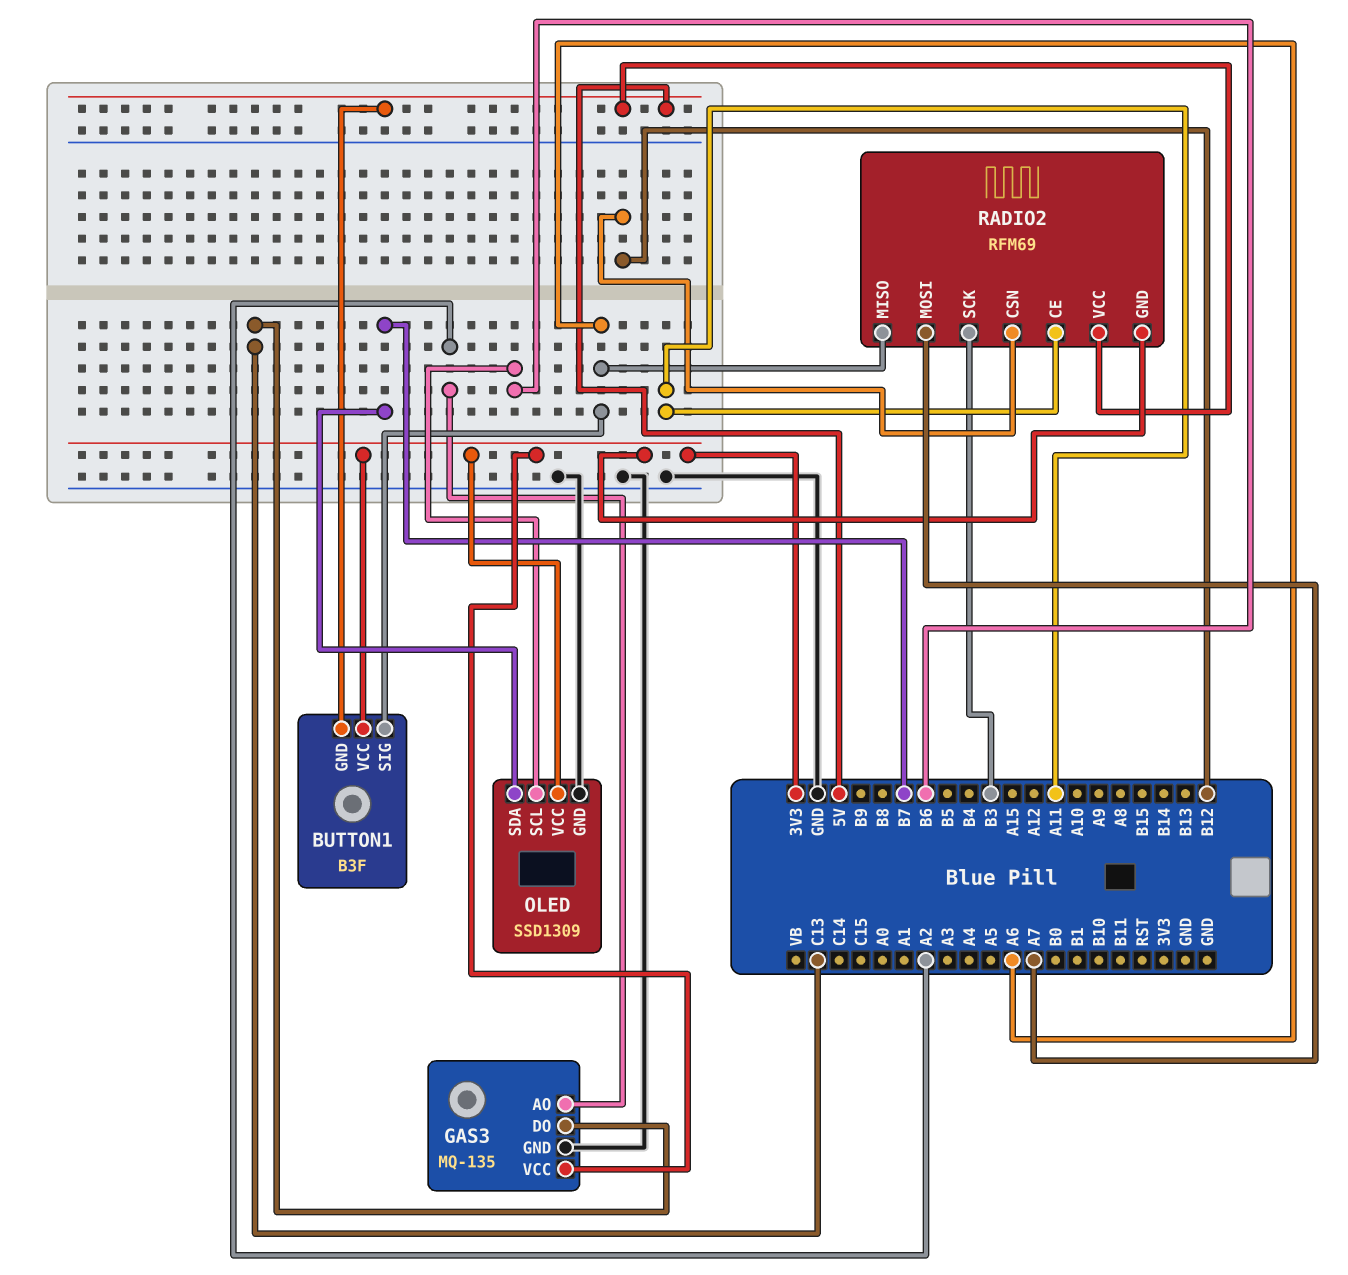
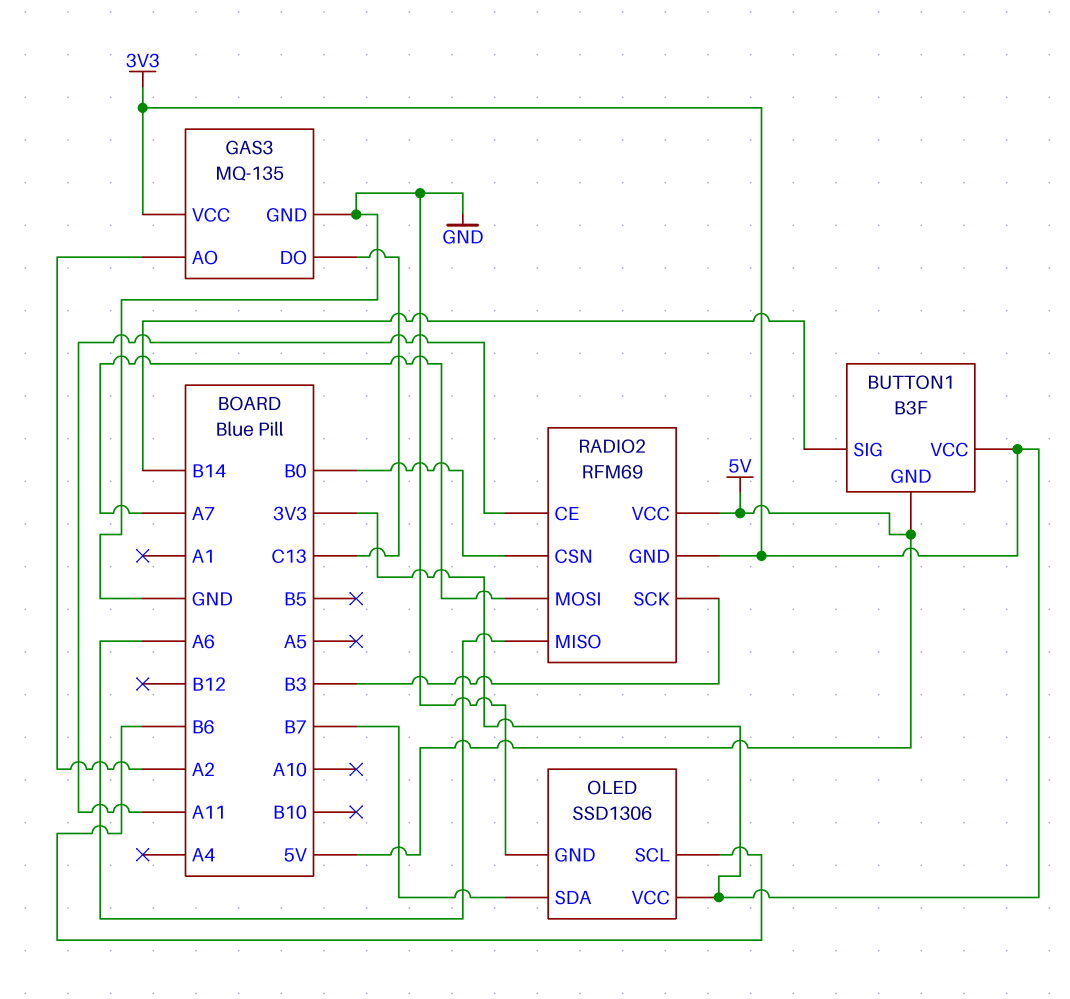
BUTTON1 pin SIG: A6 -> B14
OLED: SSD1309 -> SSD1306
RADIO2 pin CSN: B12 -> B0

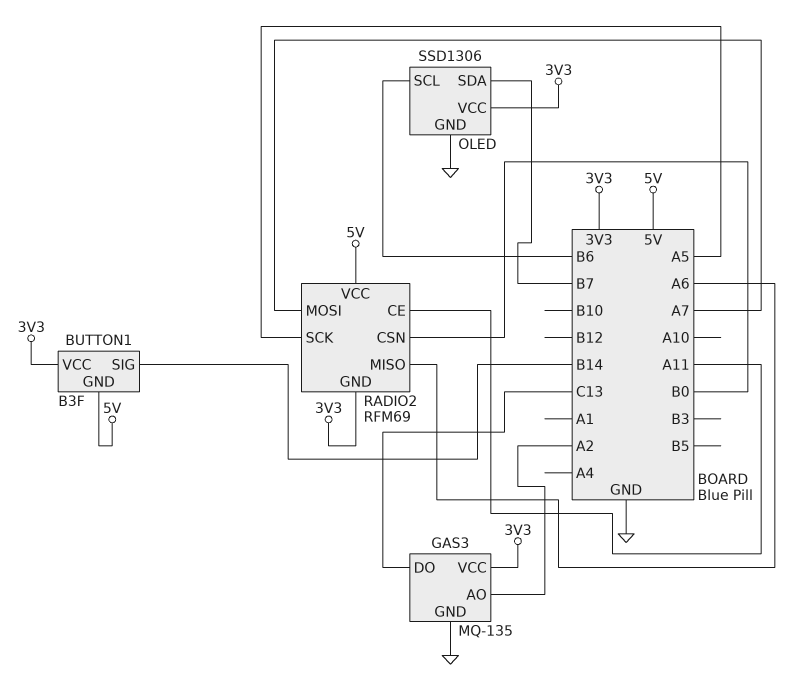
RADIO2 pin SCK: B3 -> A5

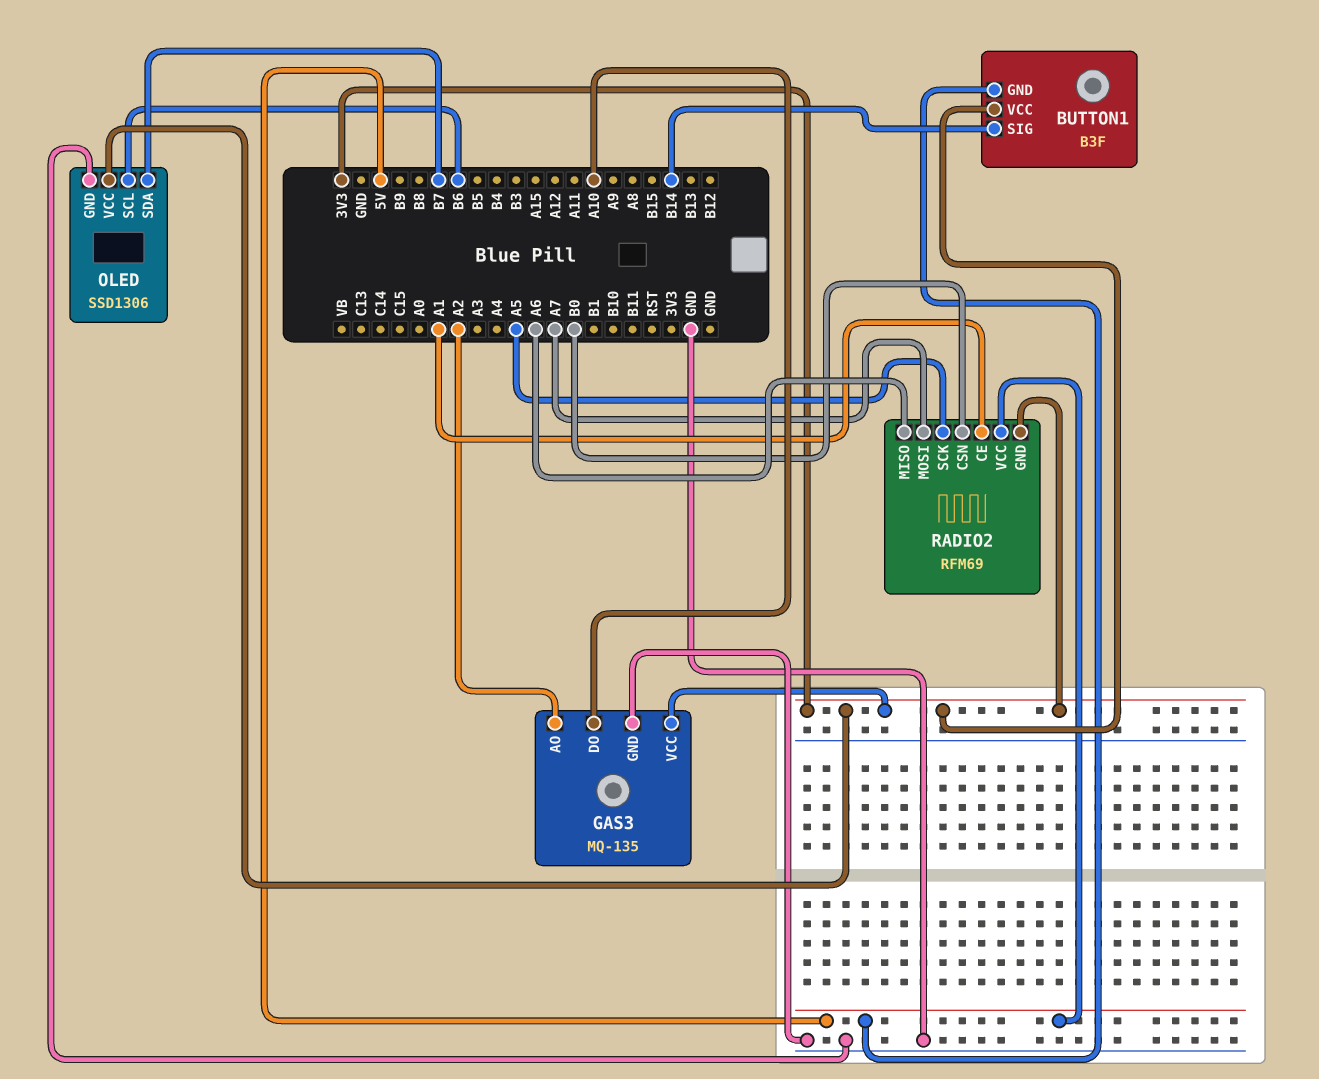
GAS3 pin DO: C13 -> A10
RADIO2 pin CE: A11 -> A1

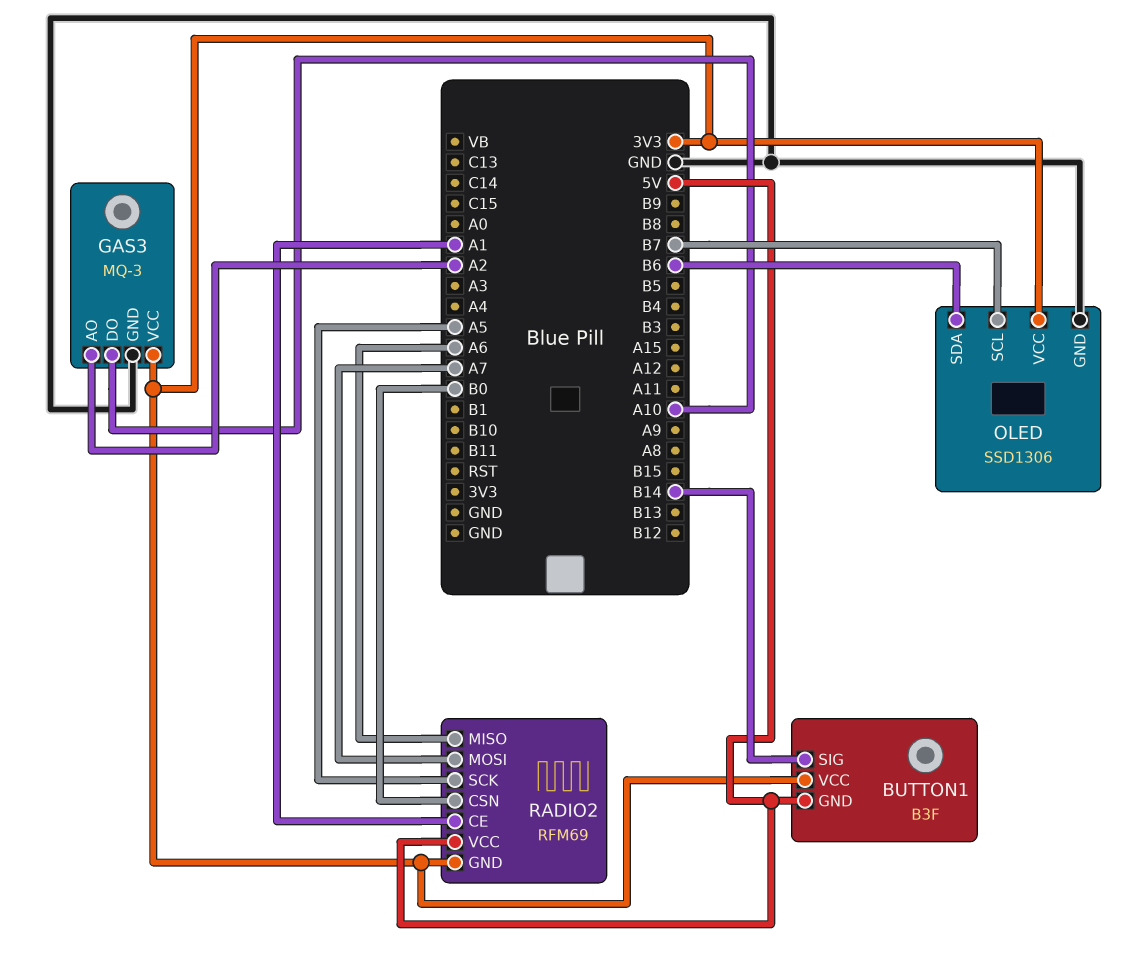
GAS3: MQ-135 -> MQ-3
OLED pin SCL: B6 -> B7
OLED pin SDA: B7 -> B6

